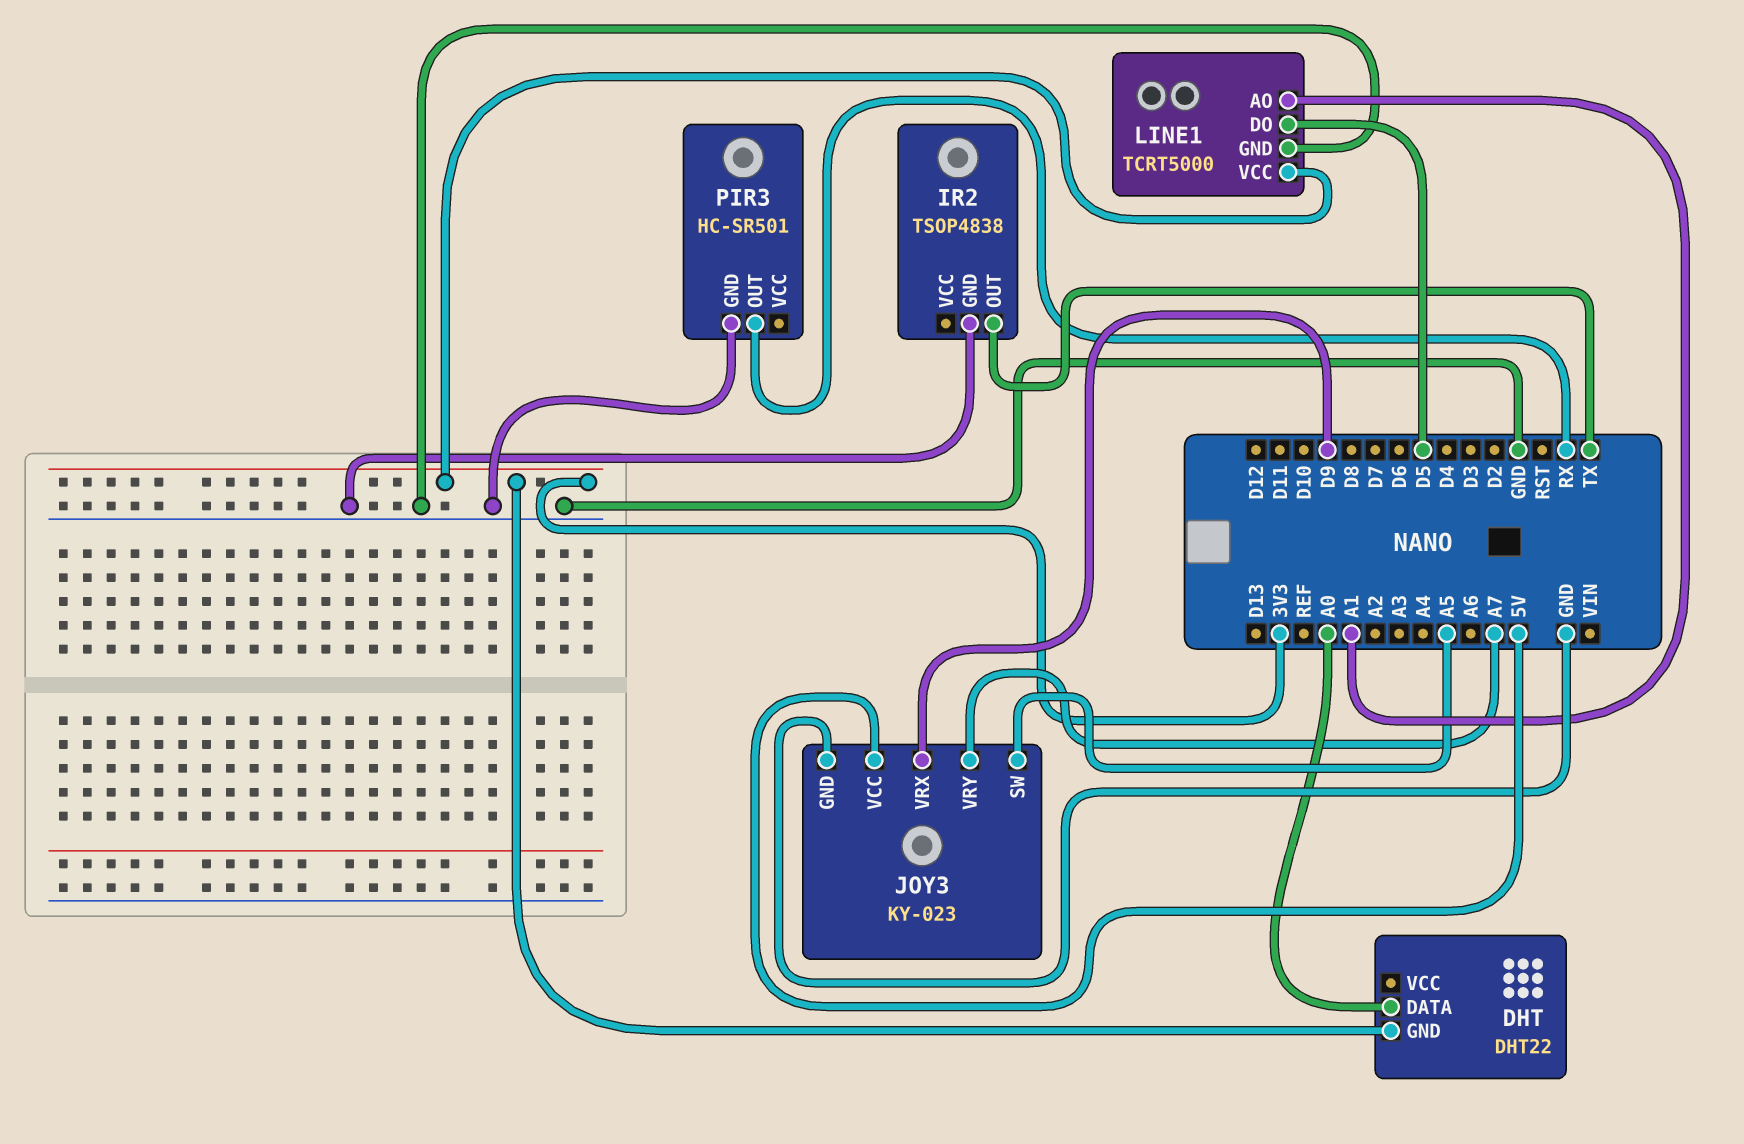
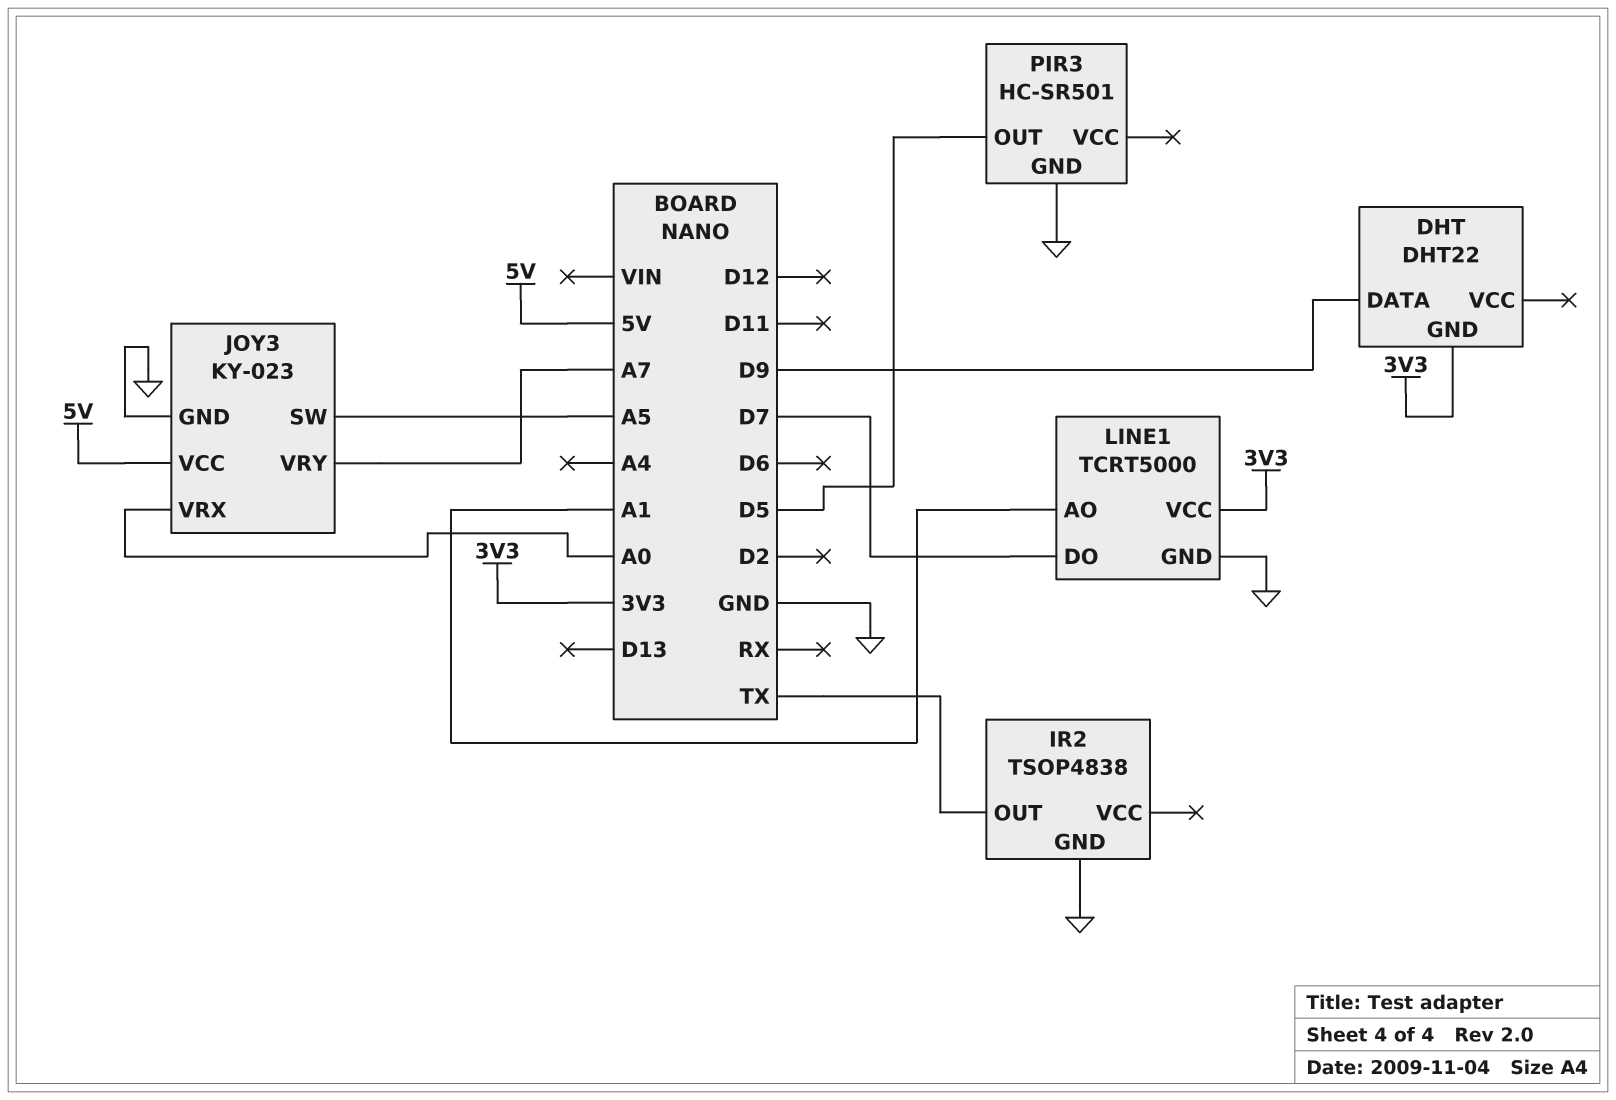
DHT pin DATA: A0 -> D9
JOY3 pin VRX: D9 -> A0
LINE1 pin DO: D5 -> D7
PIR3 pin OUT: RX -> D5

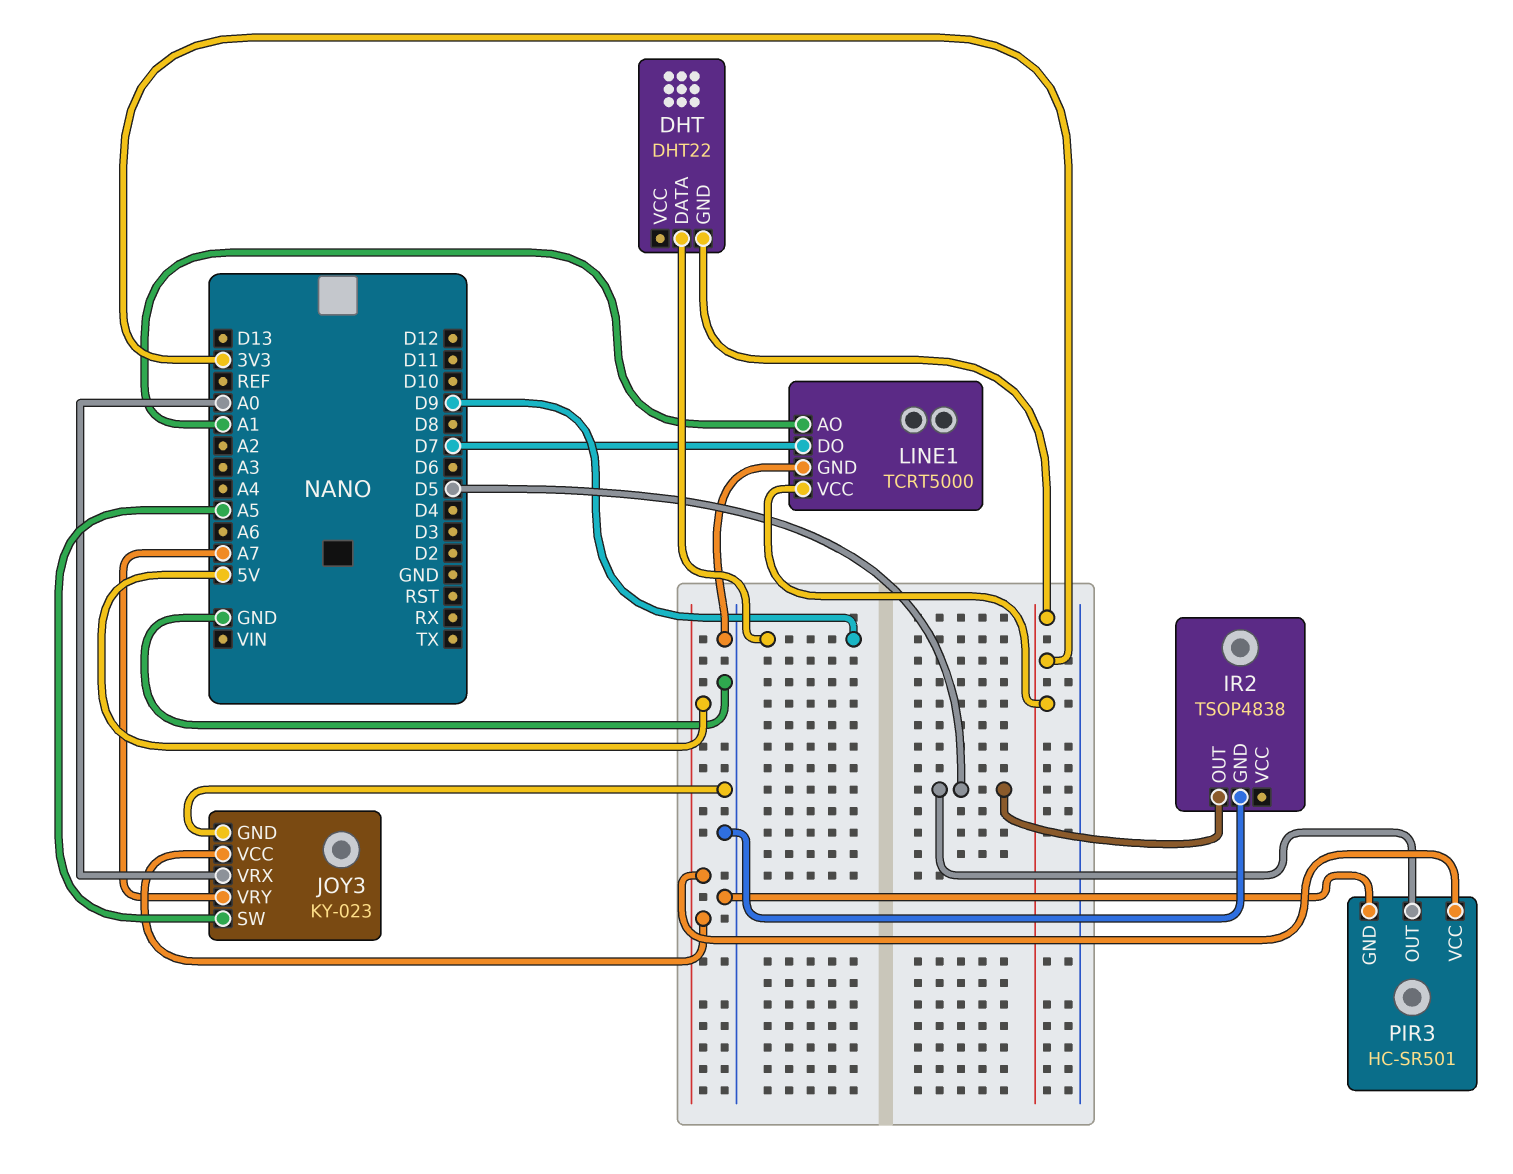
IR2 pin OUT: TX -> D5
PIR3 pin VCC: none -> 5V

